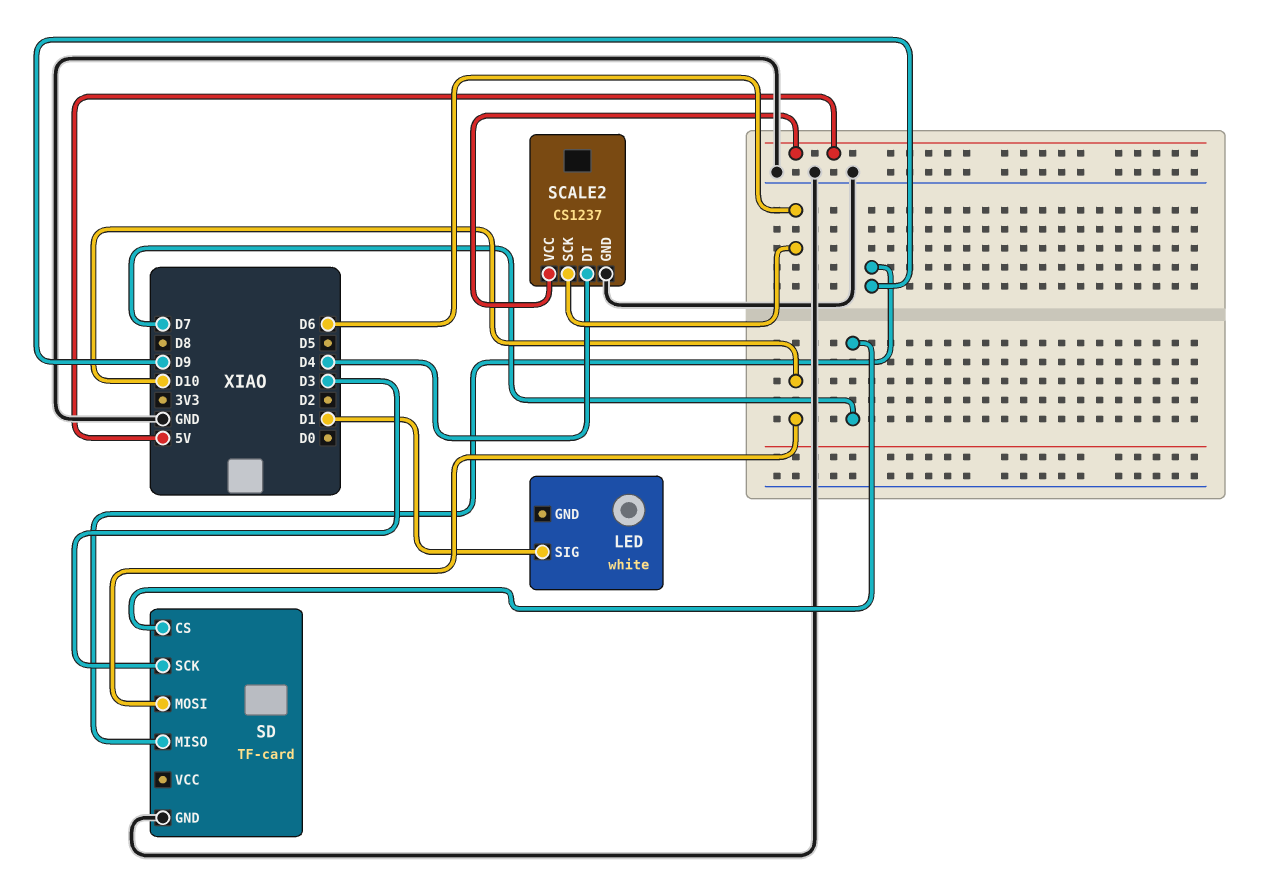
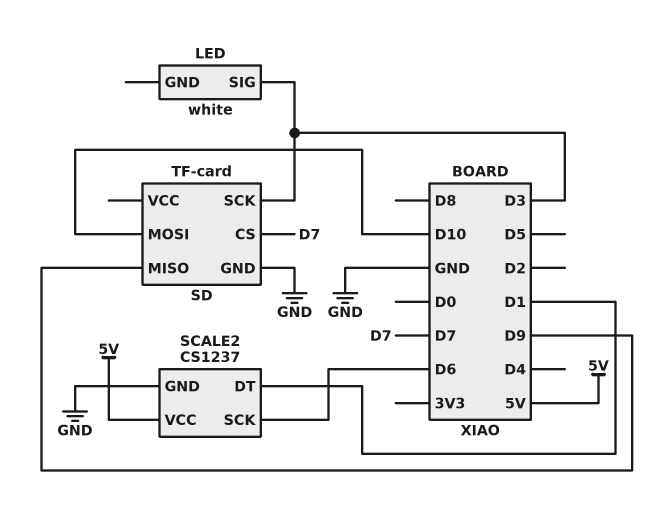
LED pin SIG: D1 -> D3
SCALE2 pin DT: D4 -> D1

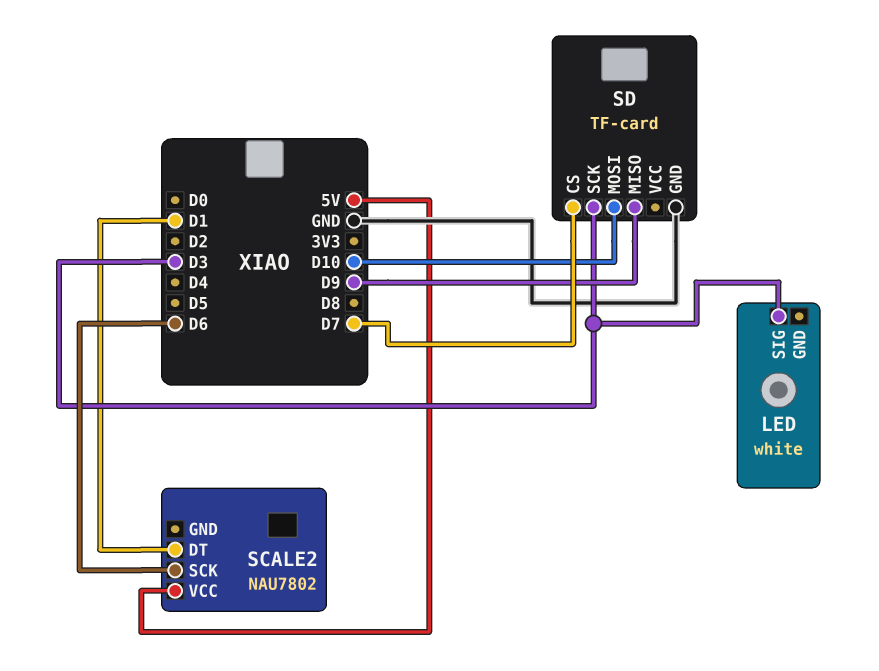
SCALE2: CS1237 -> NAU7802
SCALE2 pin GND: GND -> none

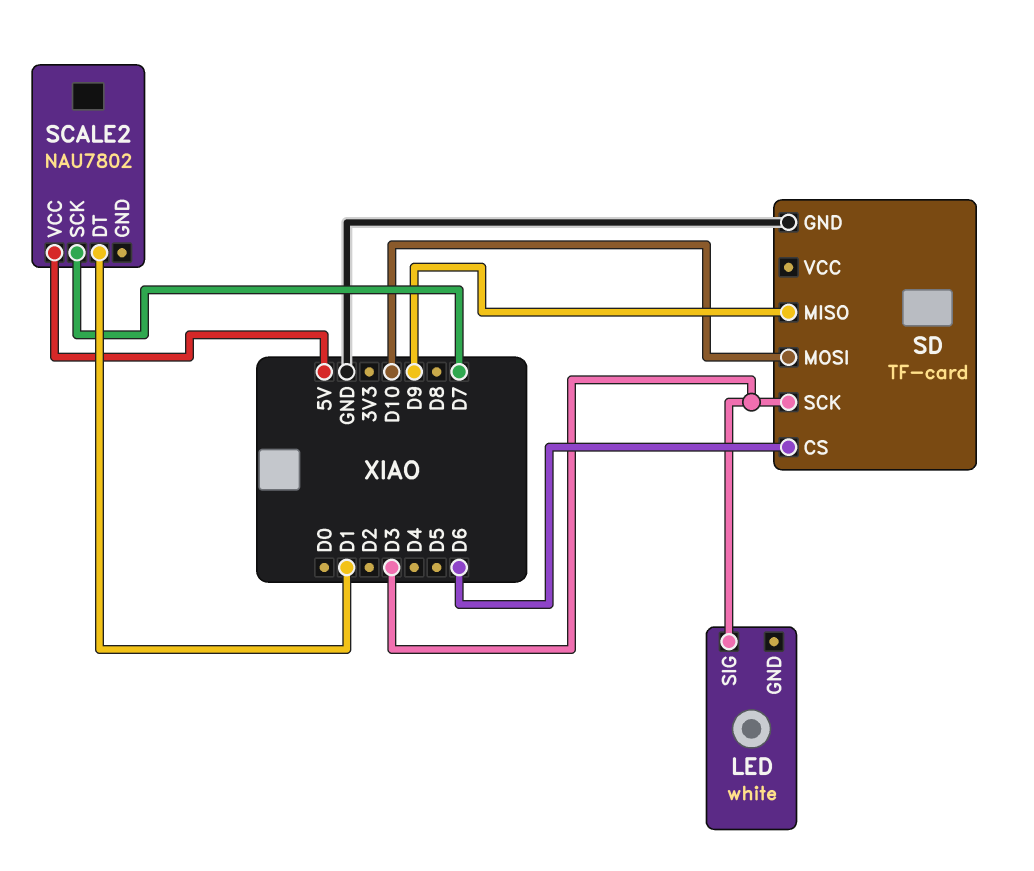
SCALE2 pin SCK: D6 -> D7
SD pin CS: D7 -> D6

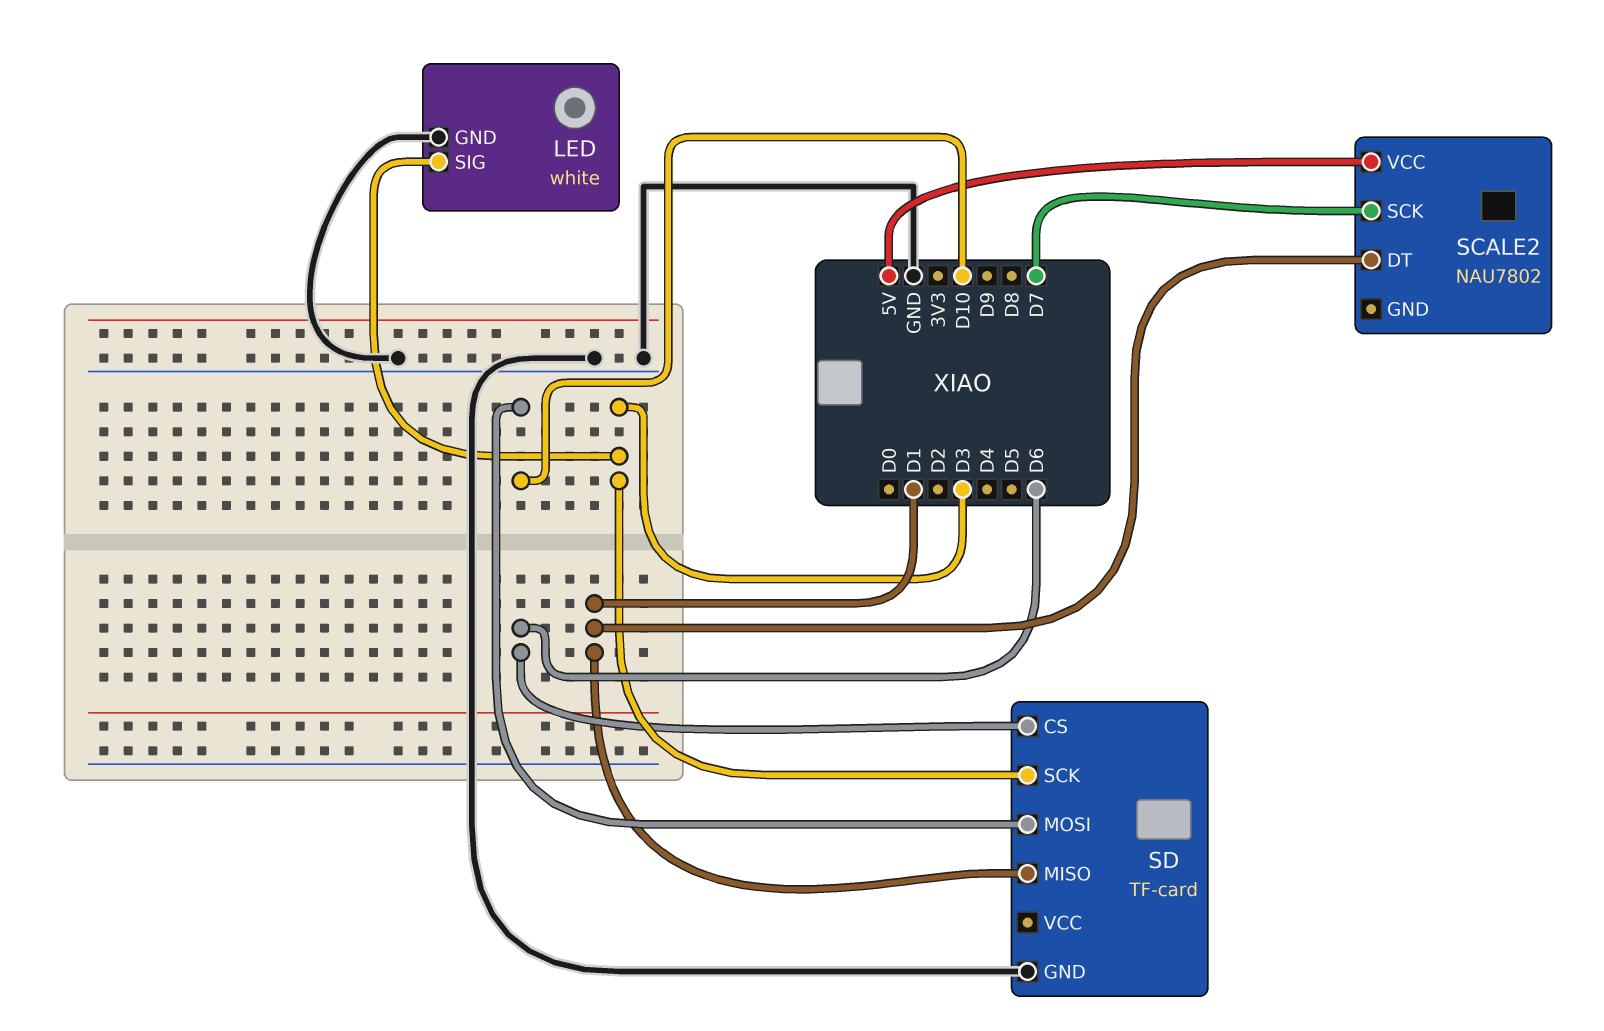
LED pin GND: none -> GND
SD pin MISO: D9 -> D1

